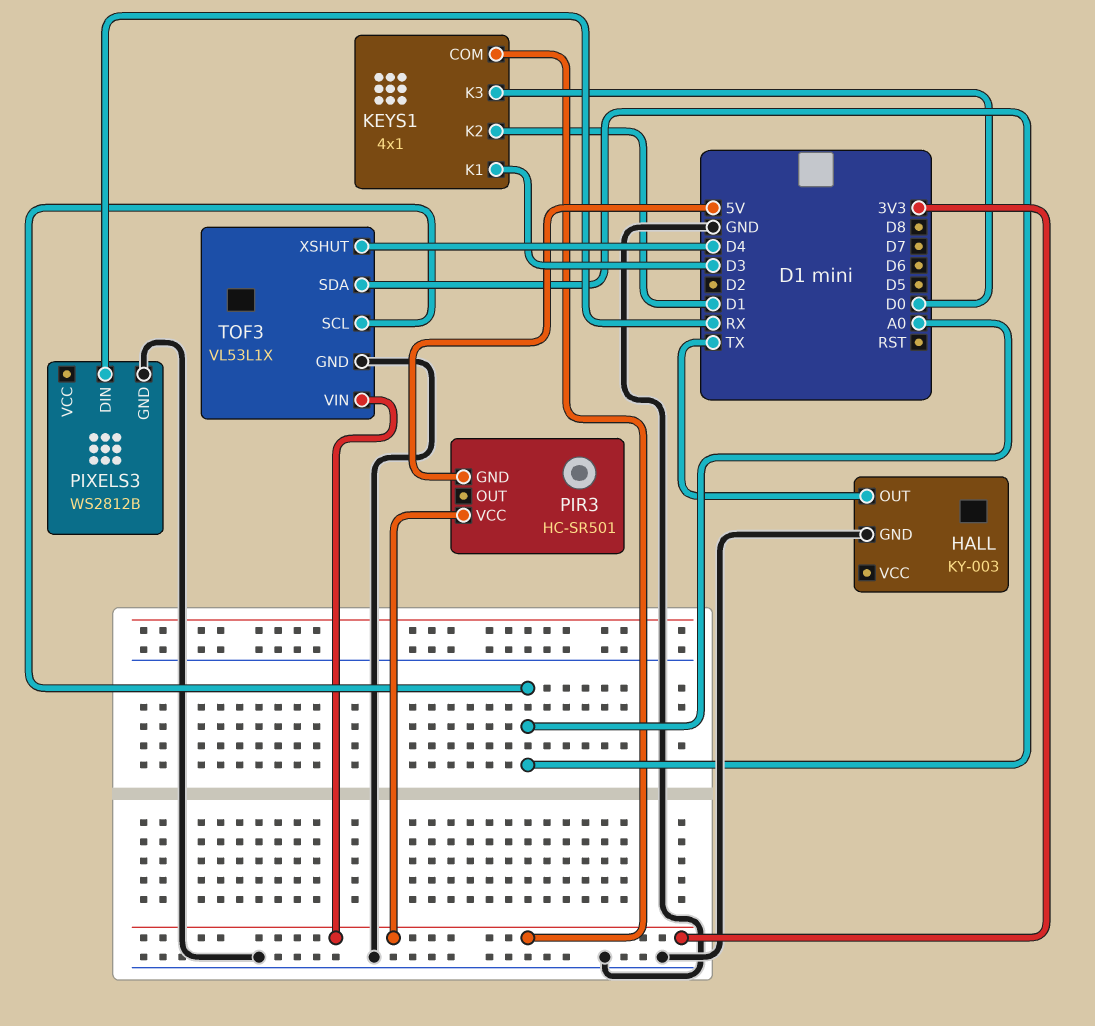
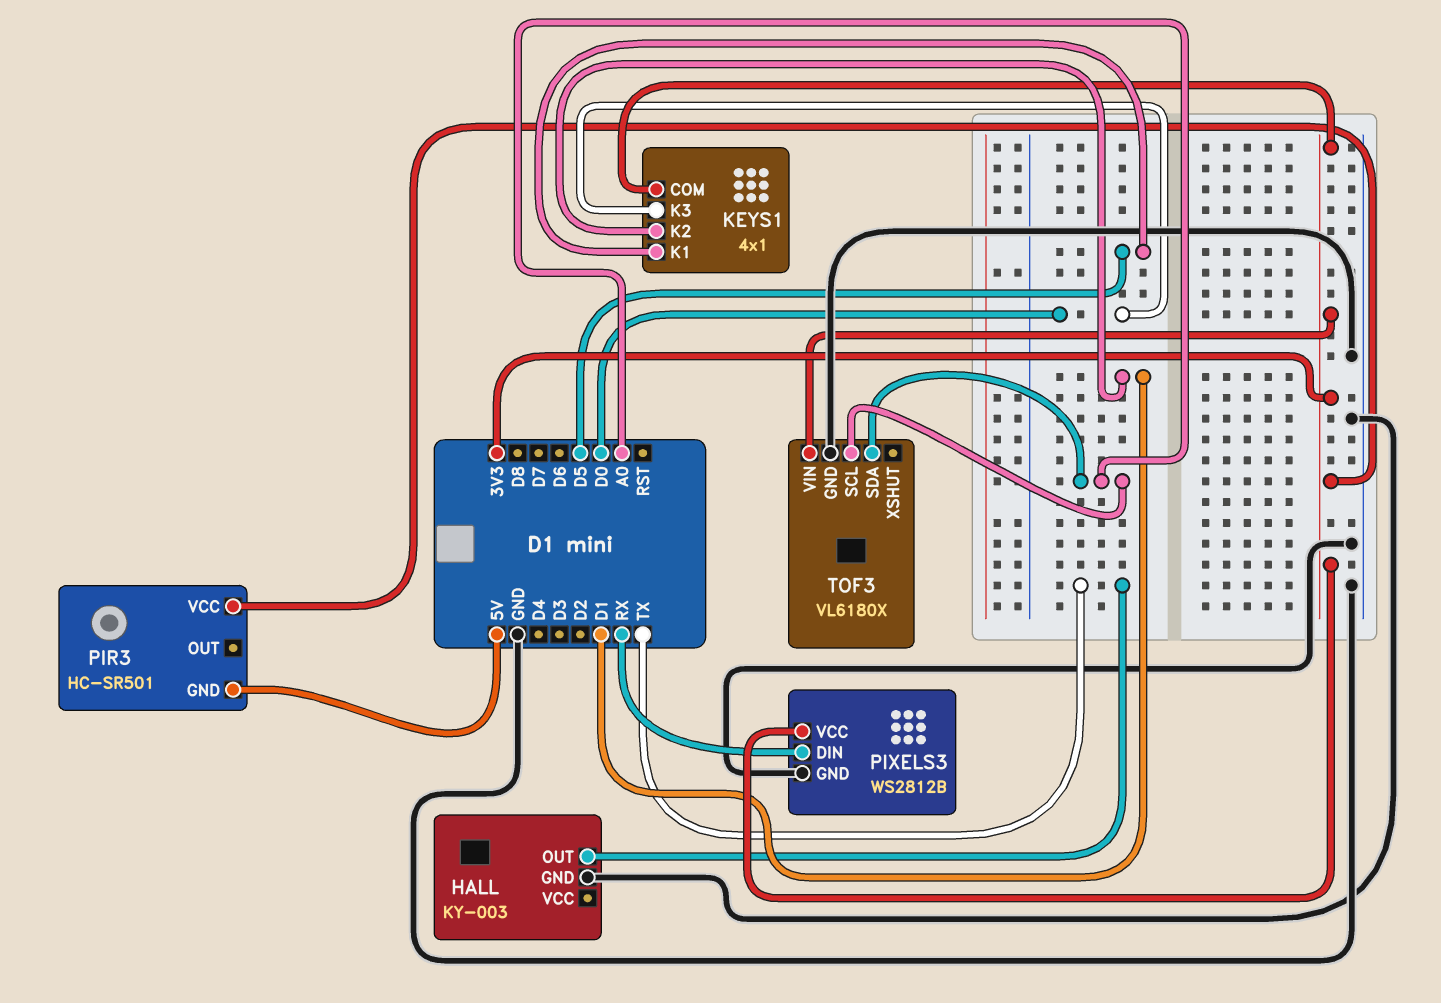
KEYS1 pin K1: D3 -> D5
PIXELS3 pin VCC: none -> 3V3
TOF3: VL53L1X -> VL6180X
TOF3 pin XSHUT: D4 -> none

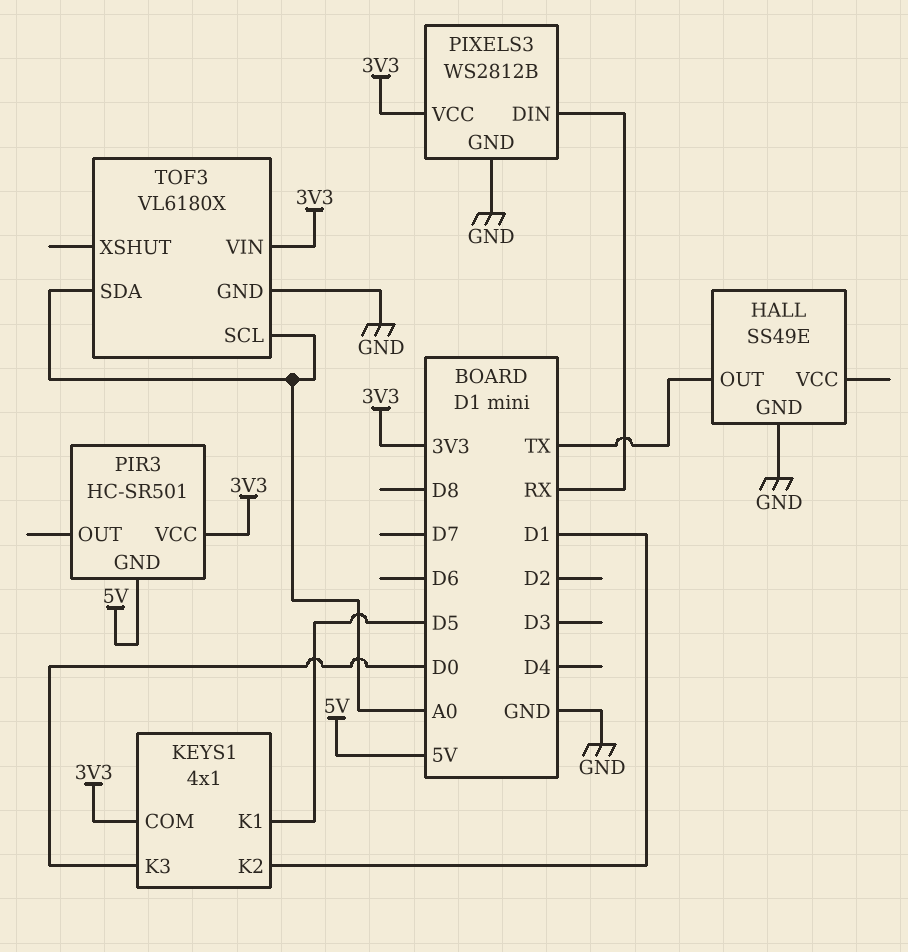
HALL: KY-003 -> SS49E

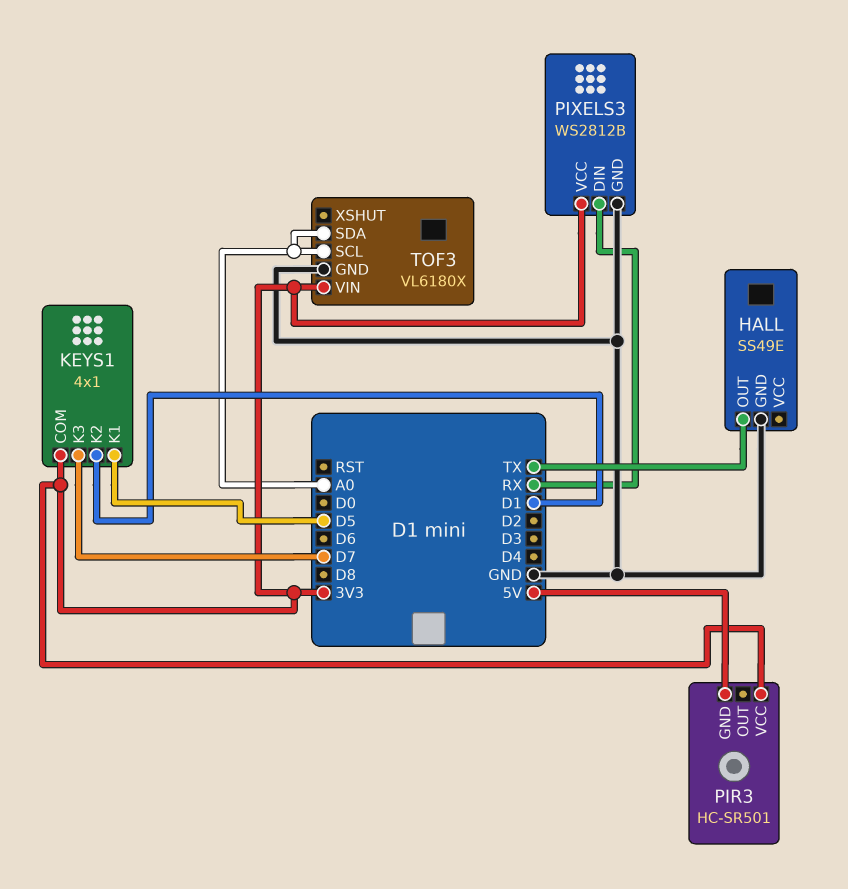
KEYS1 pin K3: D0 -> D7

